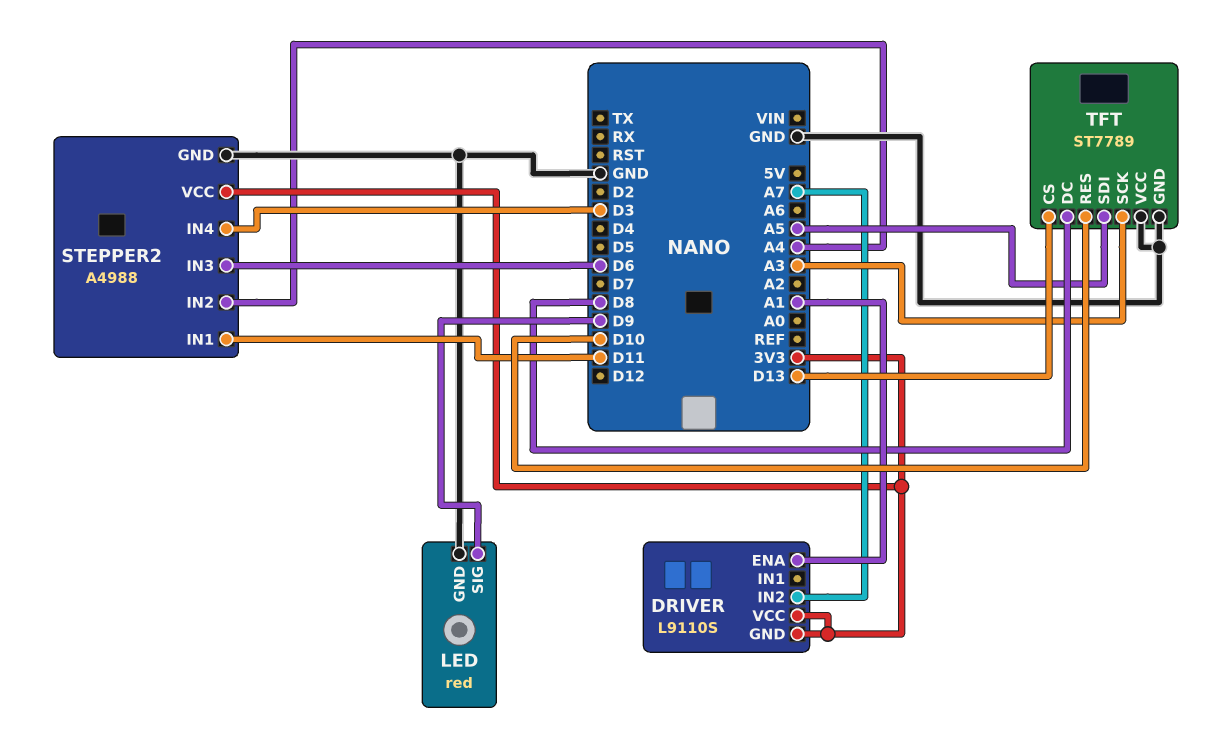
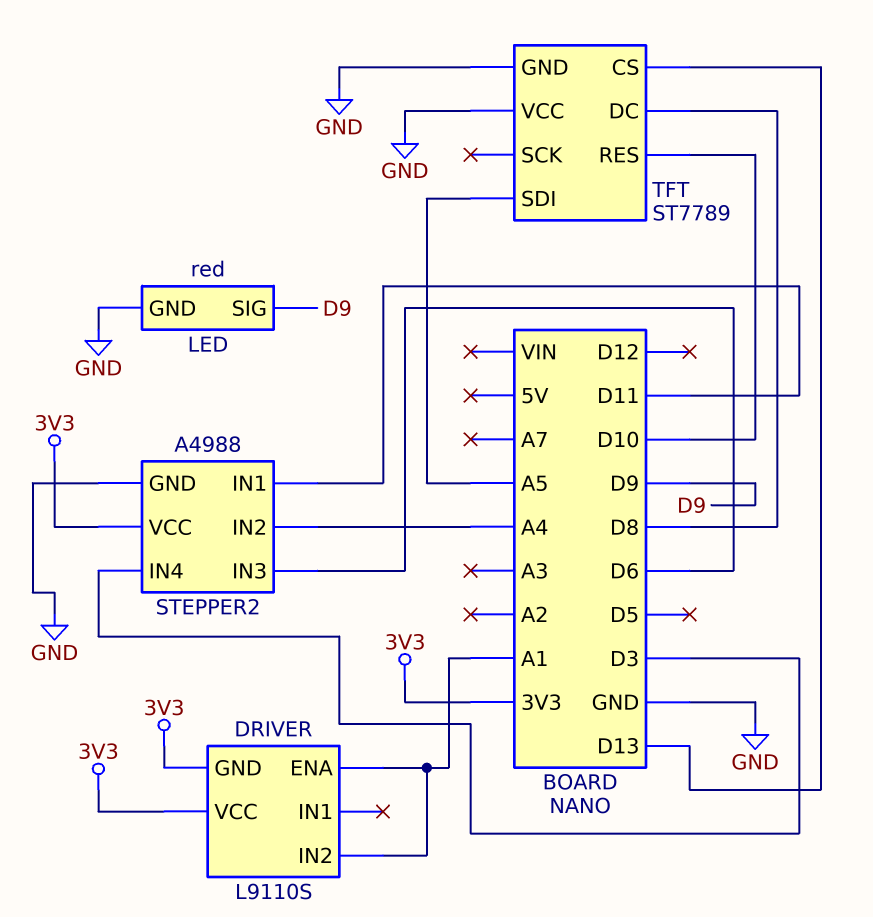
DRIVER pin IN2: A7 -> A1
TFT pin SCK: A3 -> none

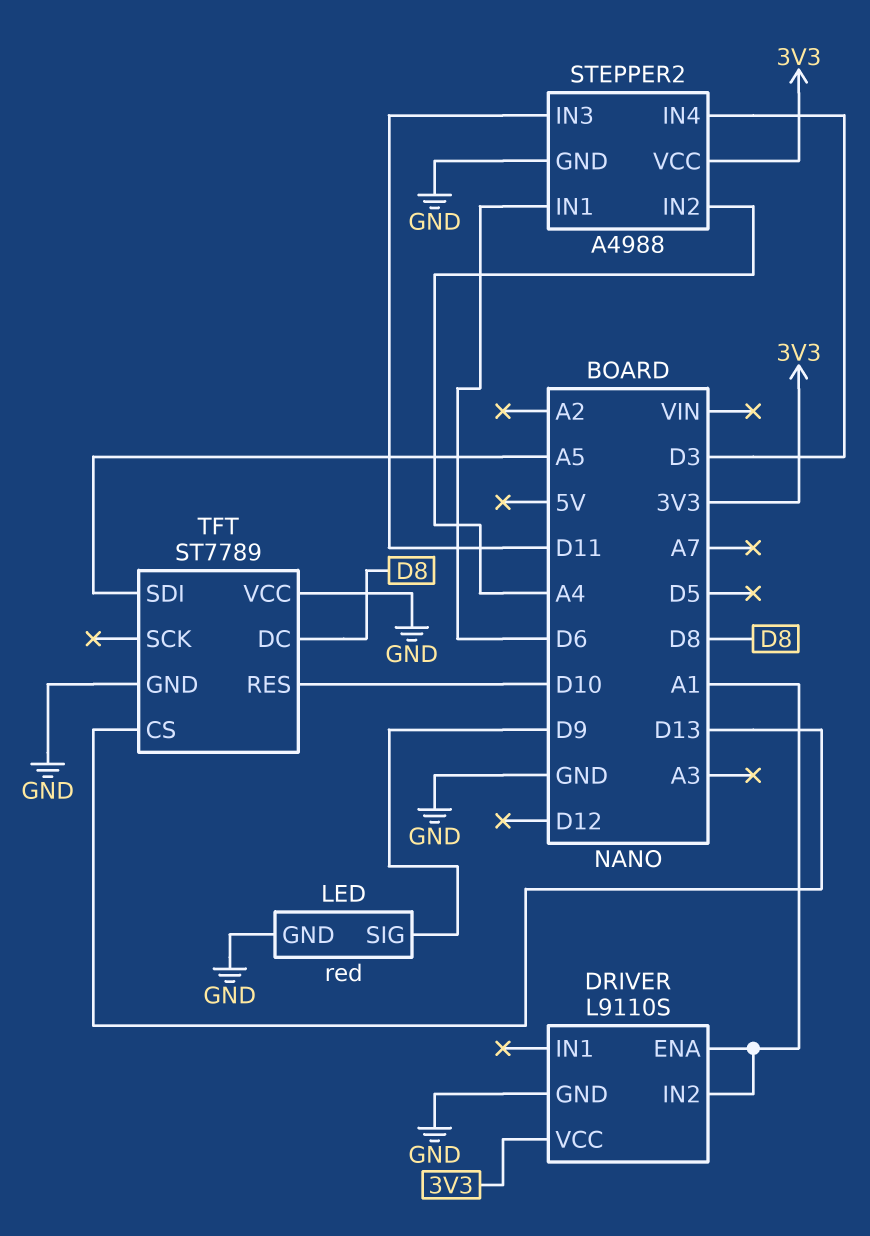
DRIVER pin GND: 3V3 -> GND
STEPPER2 pin IN1: D11 -> D6
STEPPER2 pin IN3: D6 -> D11

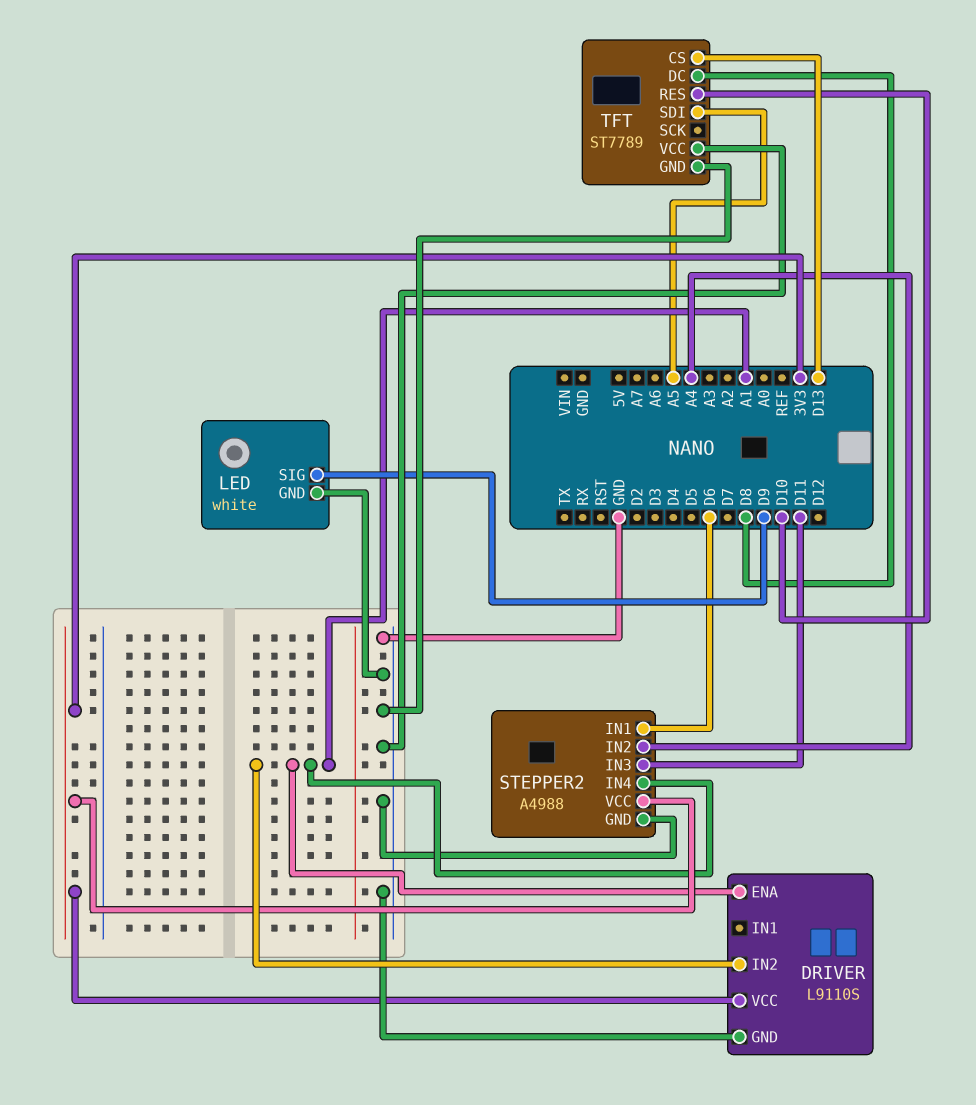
LED: red -> white
STEPPER2 pin IN4: D3 -> A1

